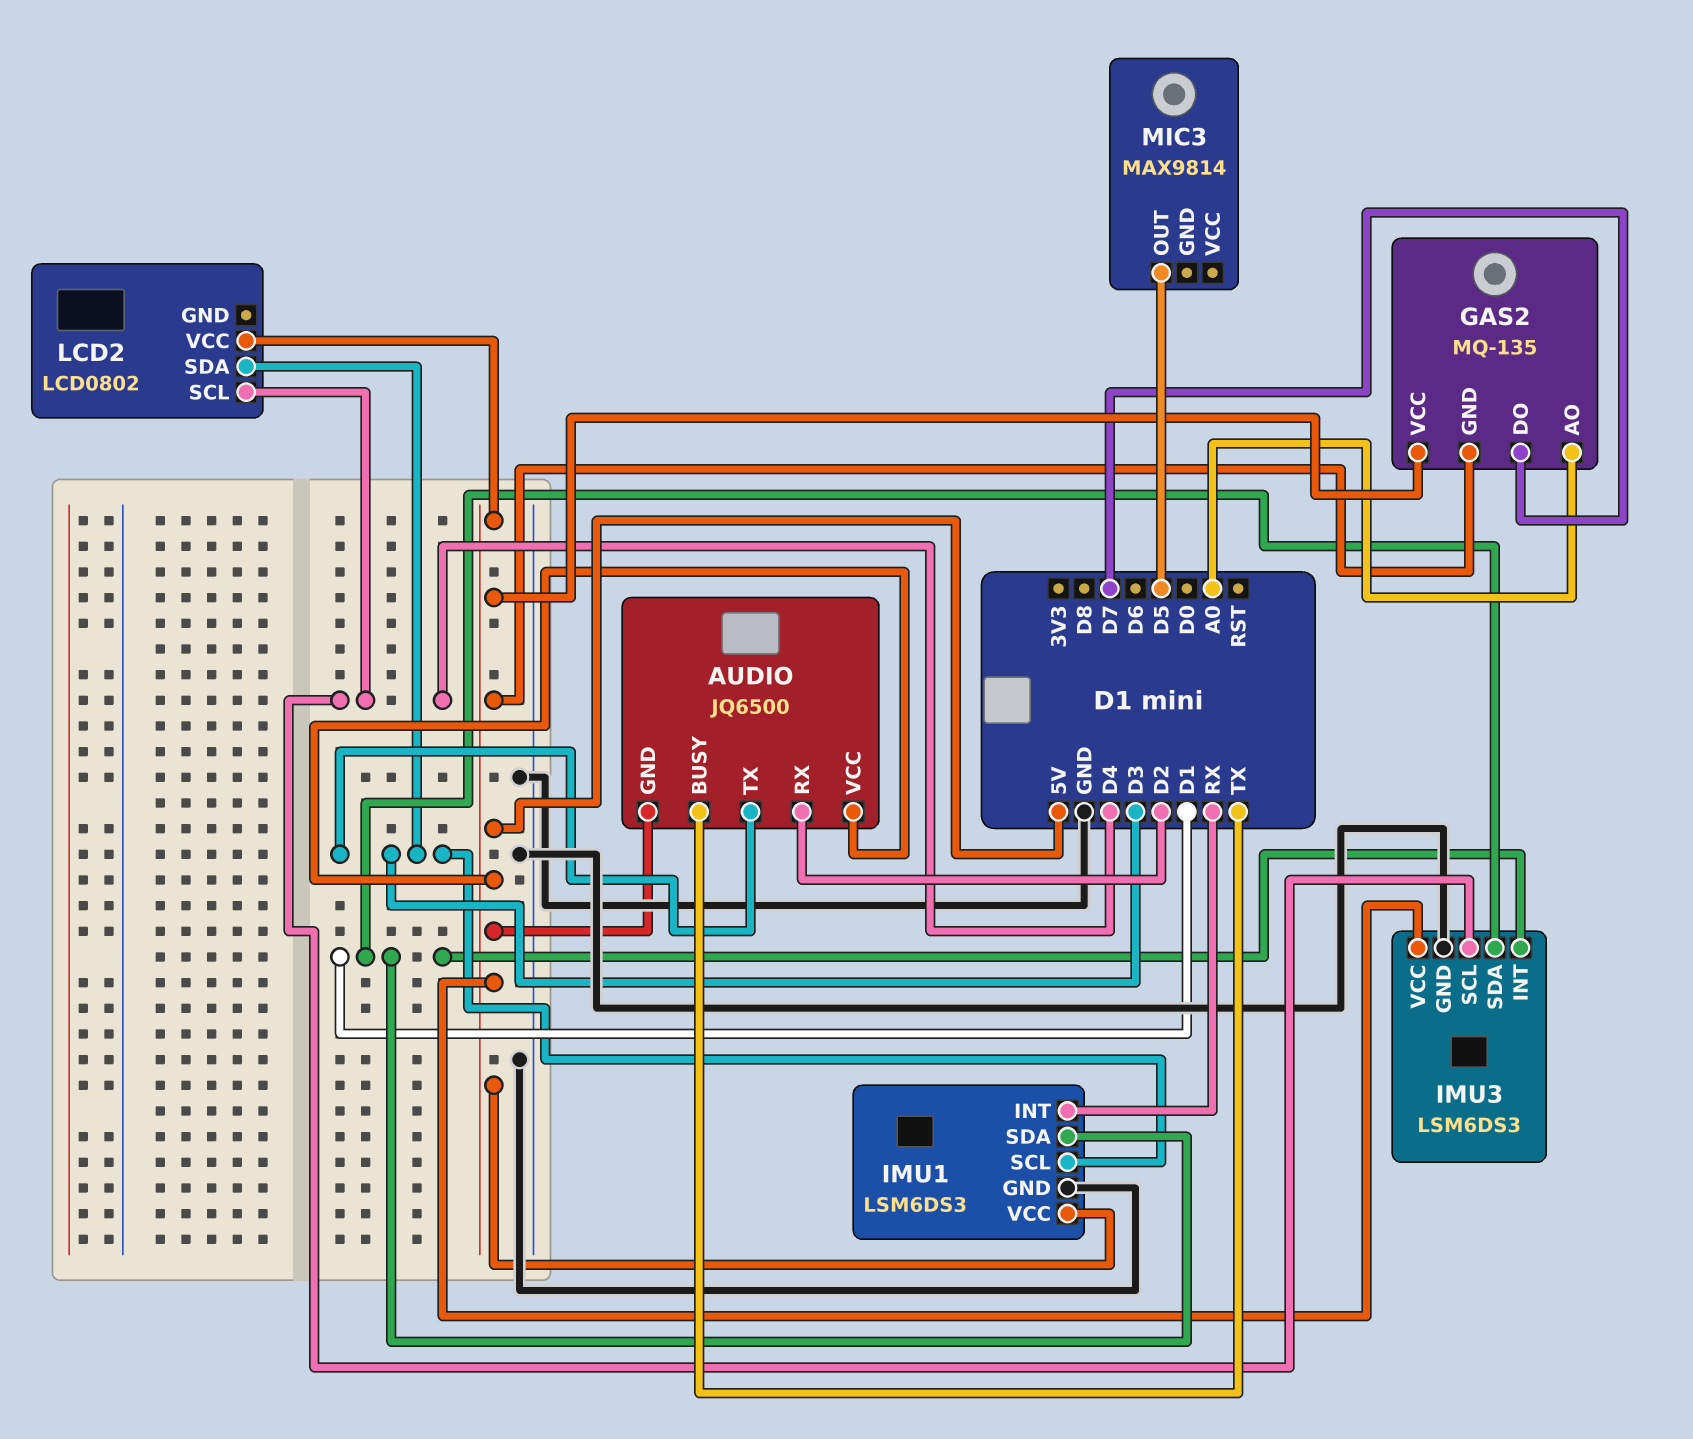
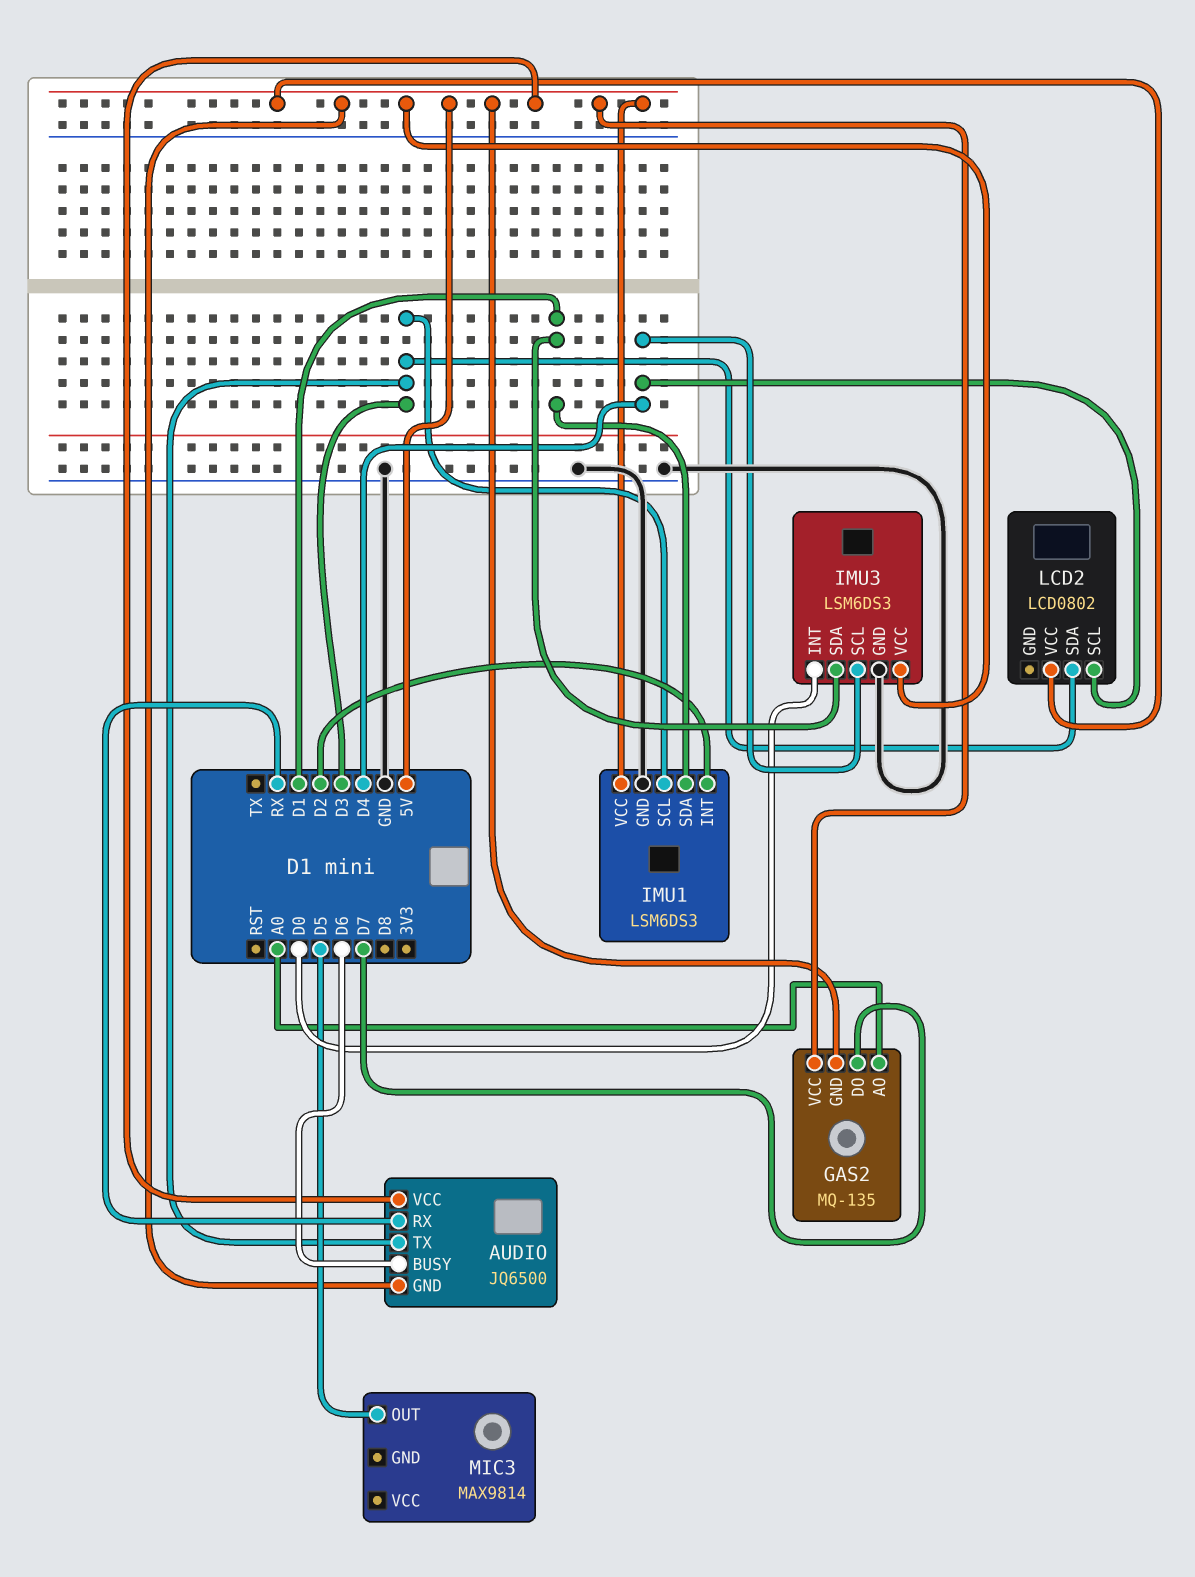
AUDIO pin BUSY: TX -> D6
AUDIO pin RX: D2 -> RX
IMU1 pin INT: RX -> D2
IMU3 pin INT: D1 -> D0

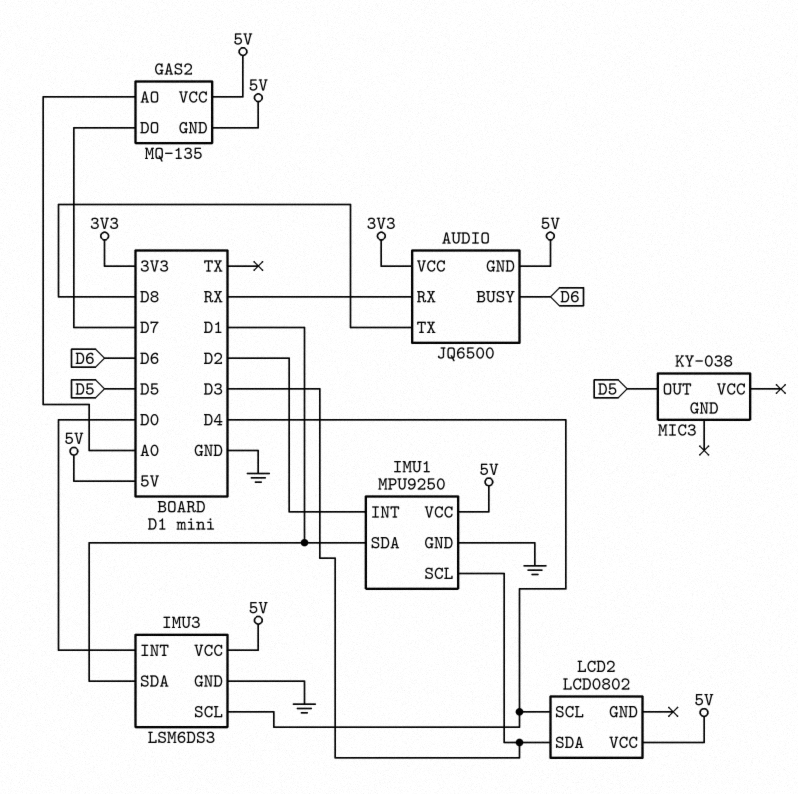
AUDIO pin TX: D3 -> D8
AUDIO pin VCC: 5V -> 3V3
IMU1: LSM6DS3 -> MPU9250
MIC3: MAX9814 -> KY-038

